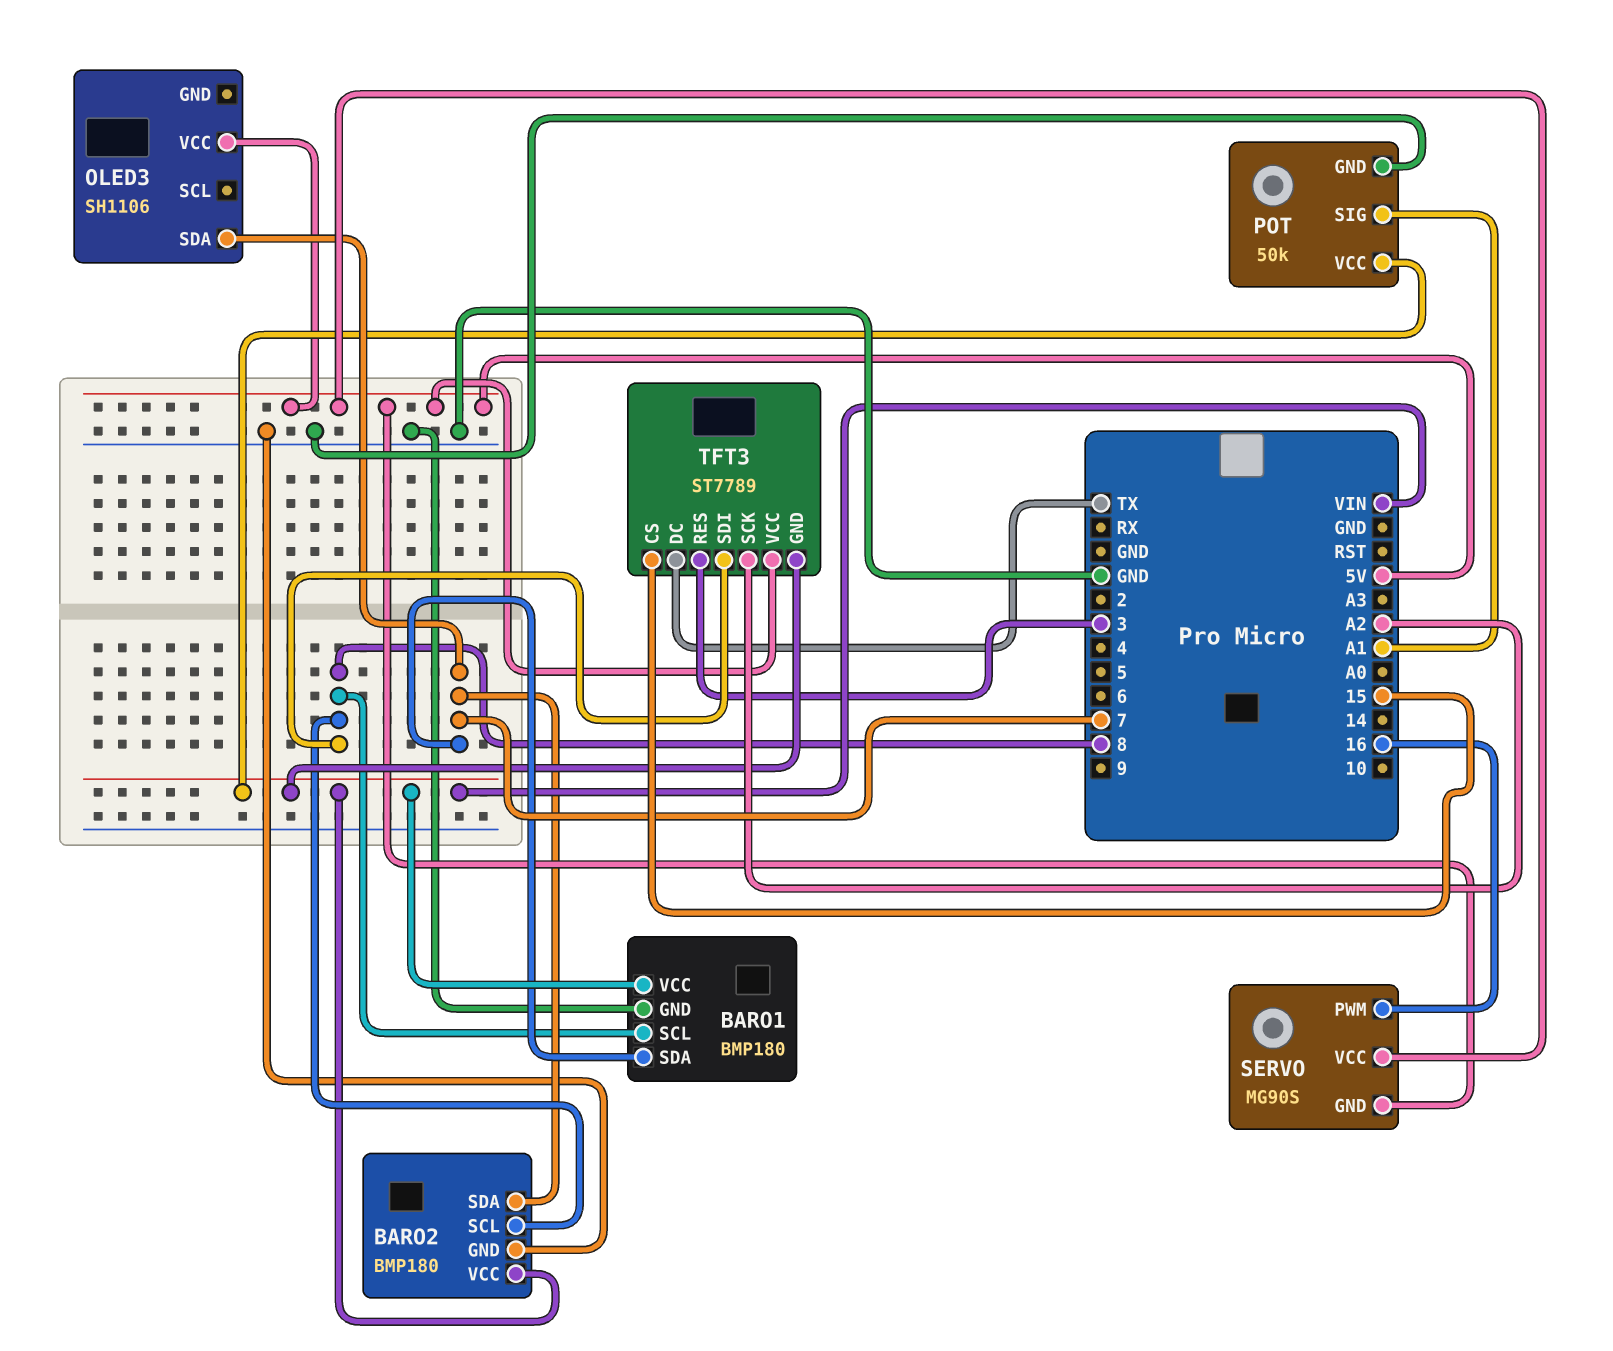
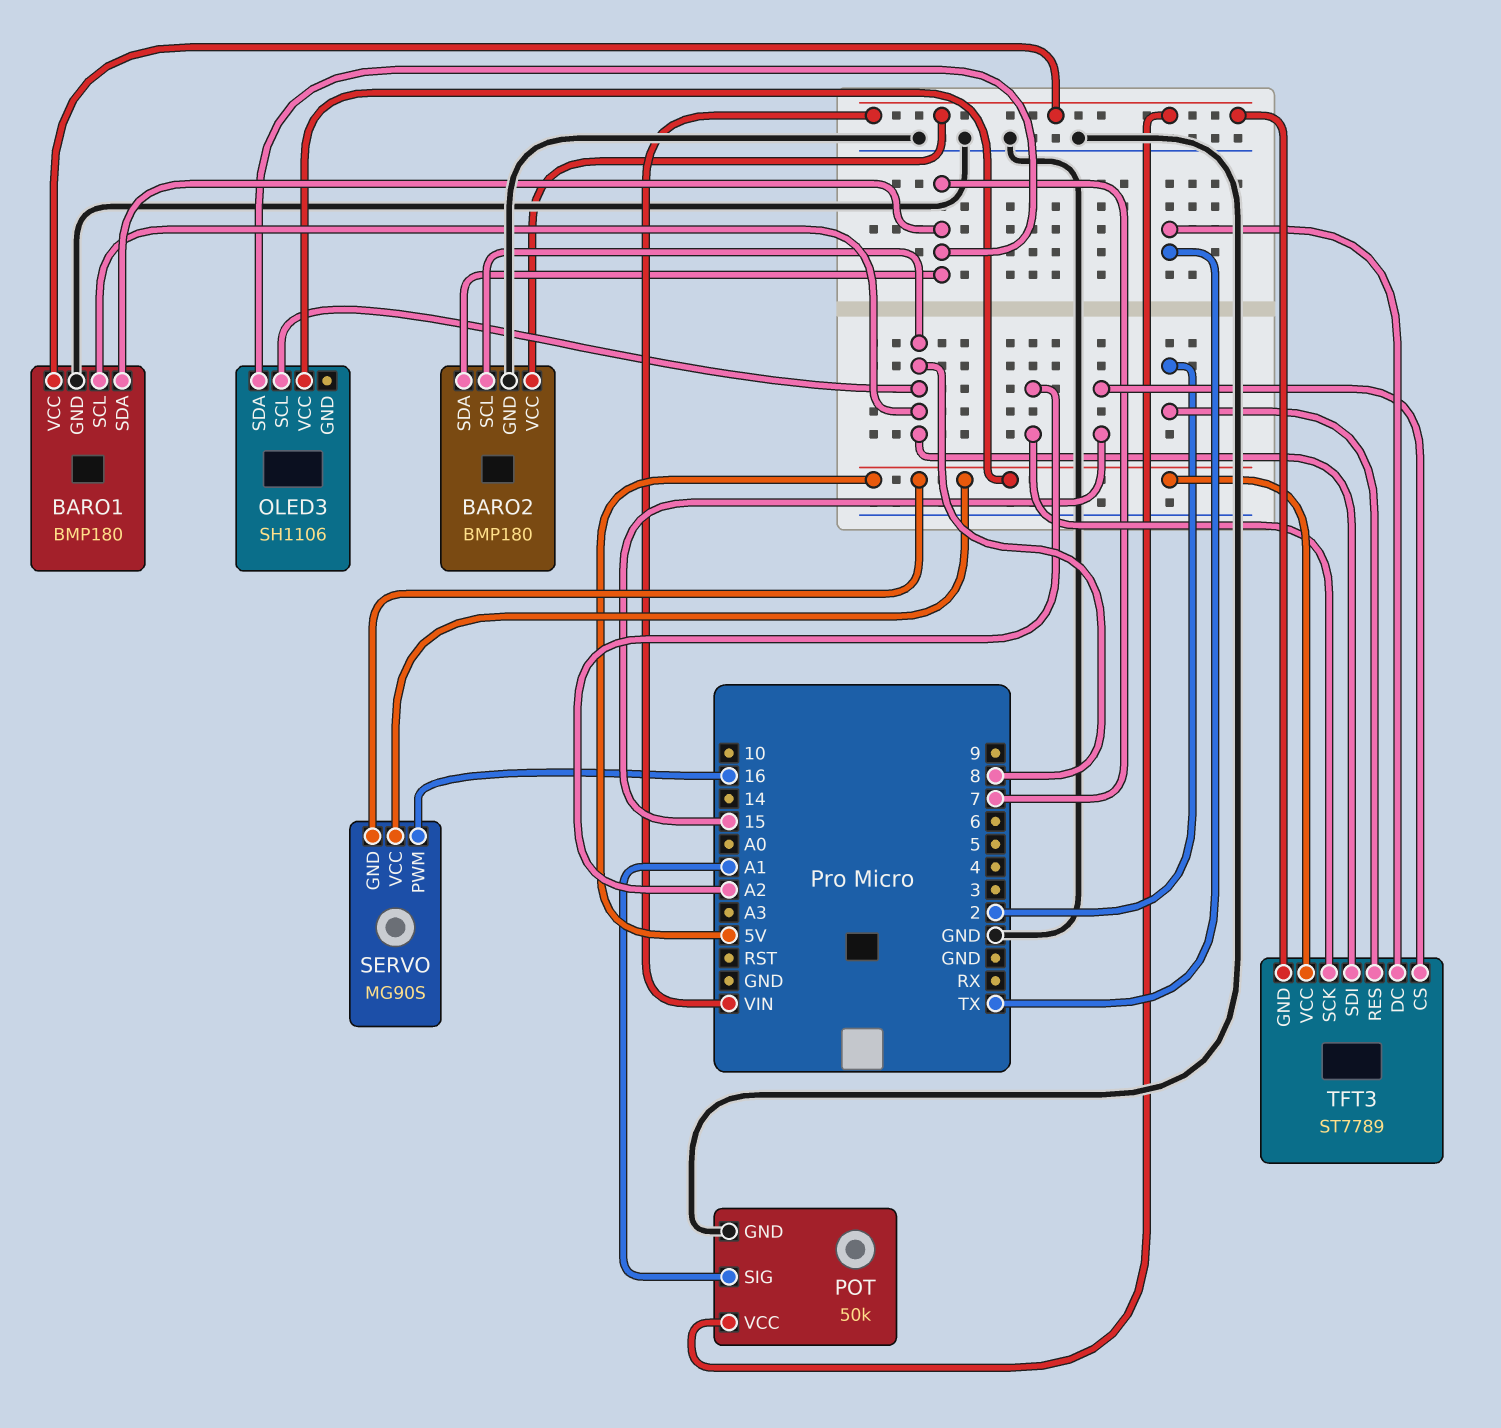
OLED3 pin SCL: none -> 8
TFT3 pin RES: 3 -> 2

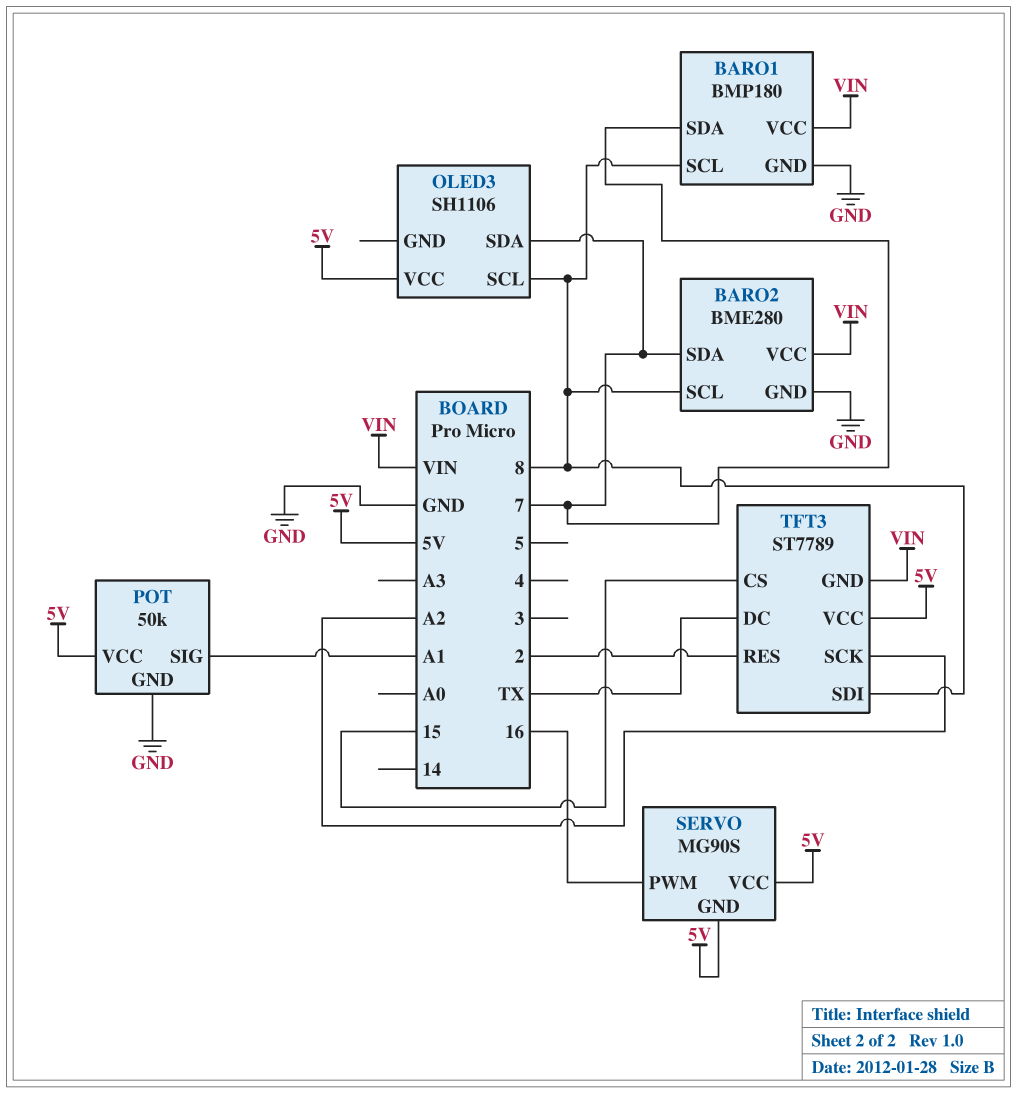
BARO2: BMP180 -> BME280
POT pin VCC: VIN -> 5V

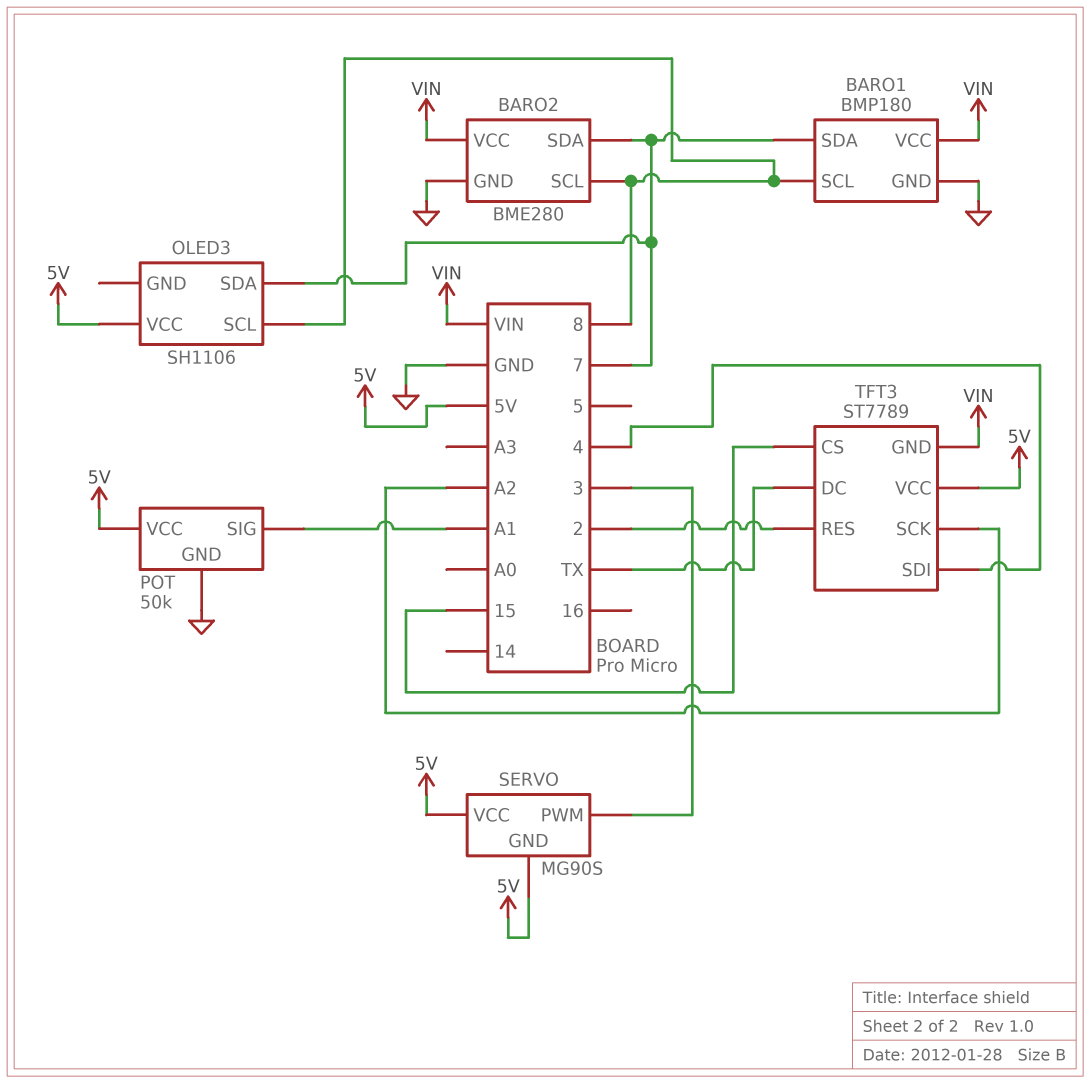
SERVO pin PWM: 16 -> 3
TFT3 pin SDI: 8 -> 4

